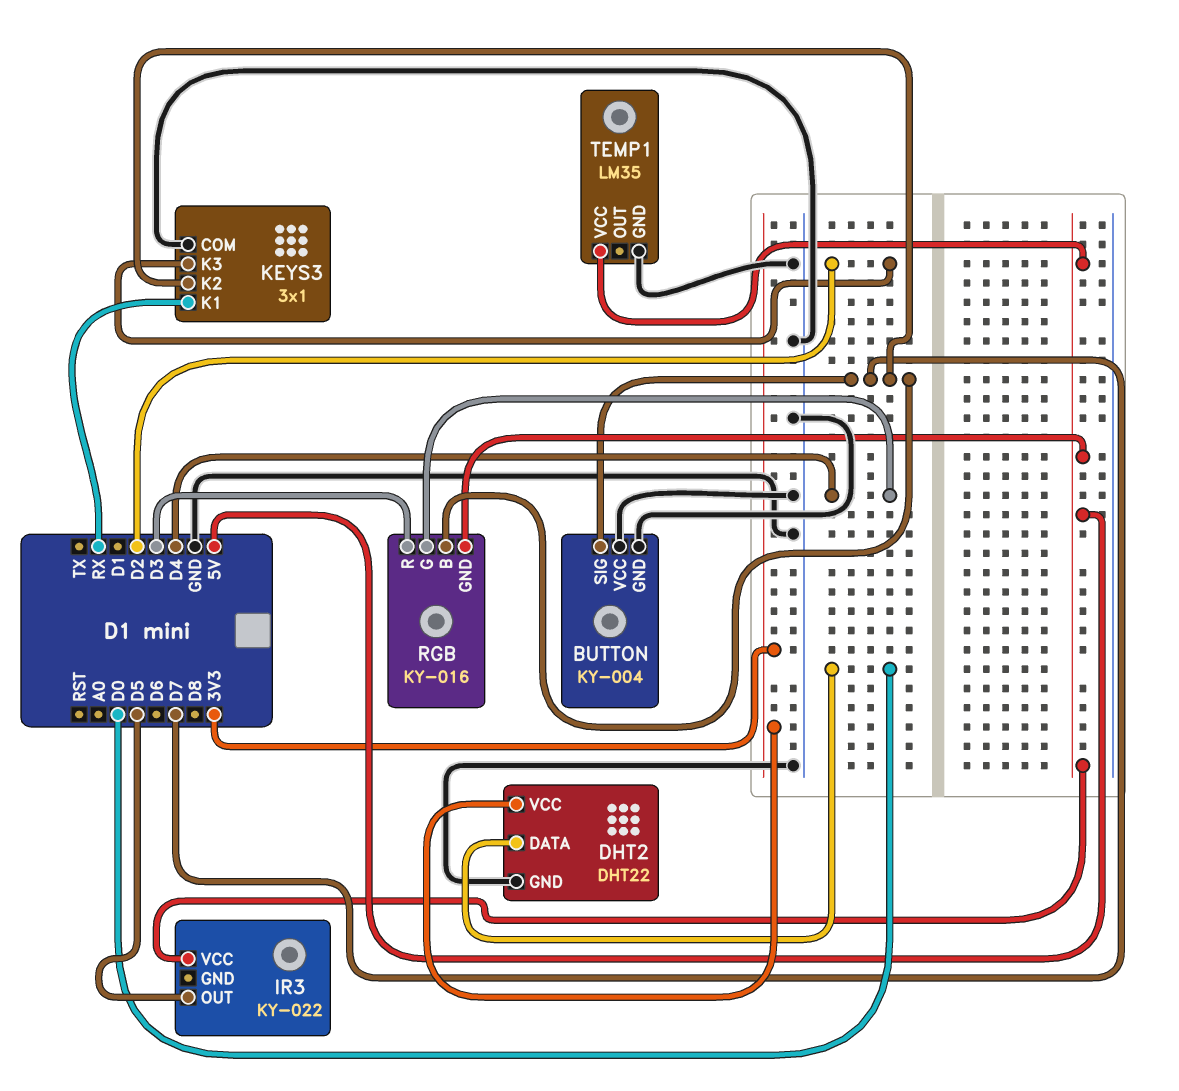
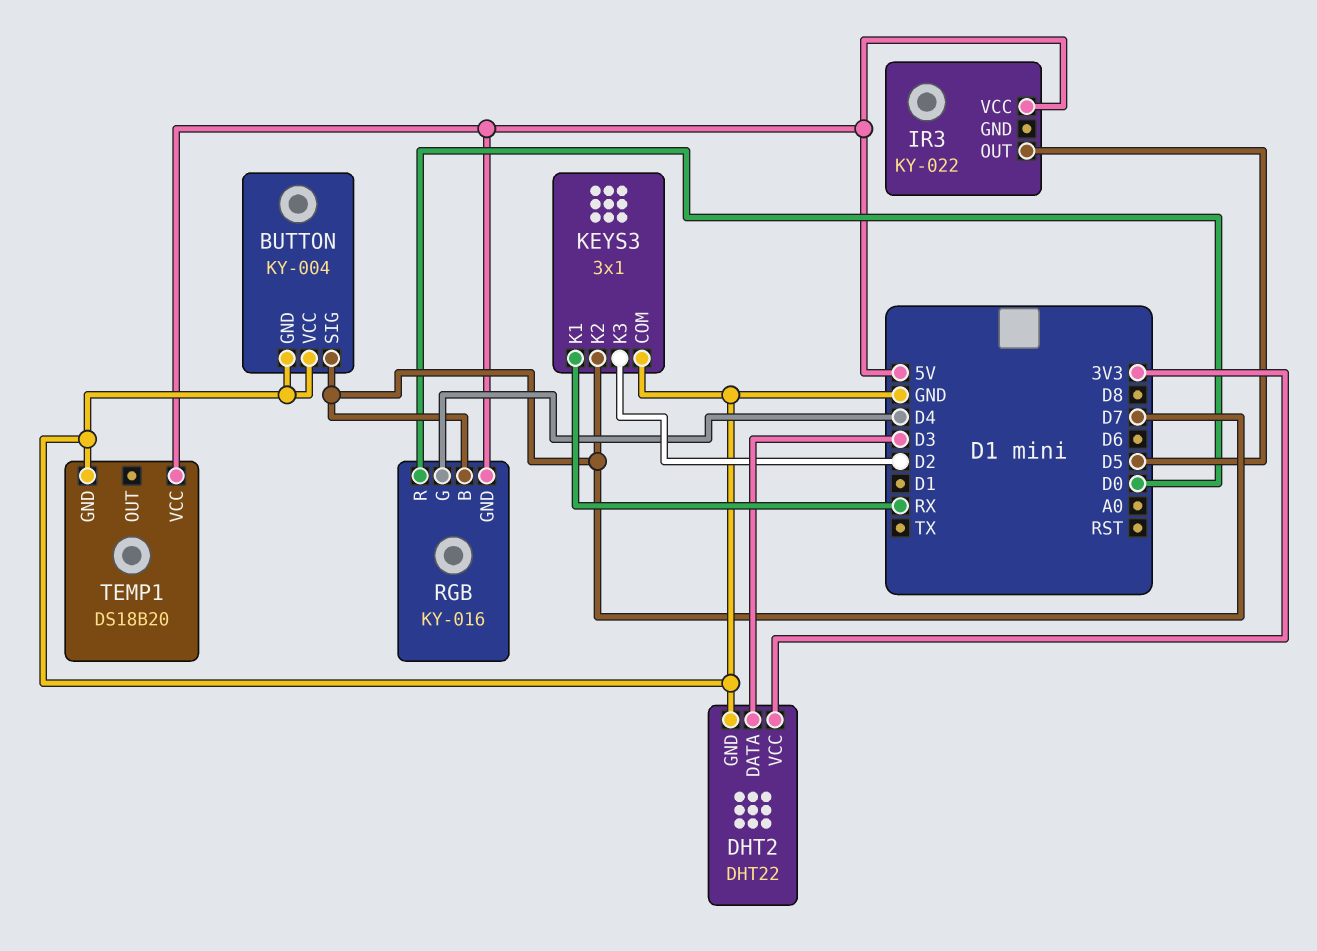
DHT2 pin DATA: D0 -> D3
RGB pin R: D3 -> D0
TEMP1: LM35 -> DS18B20

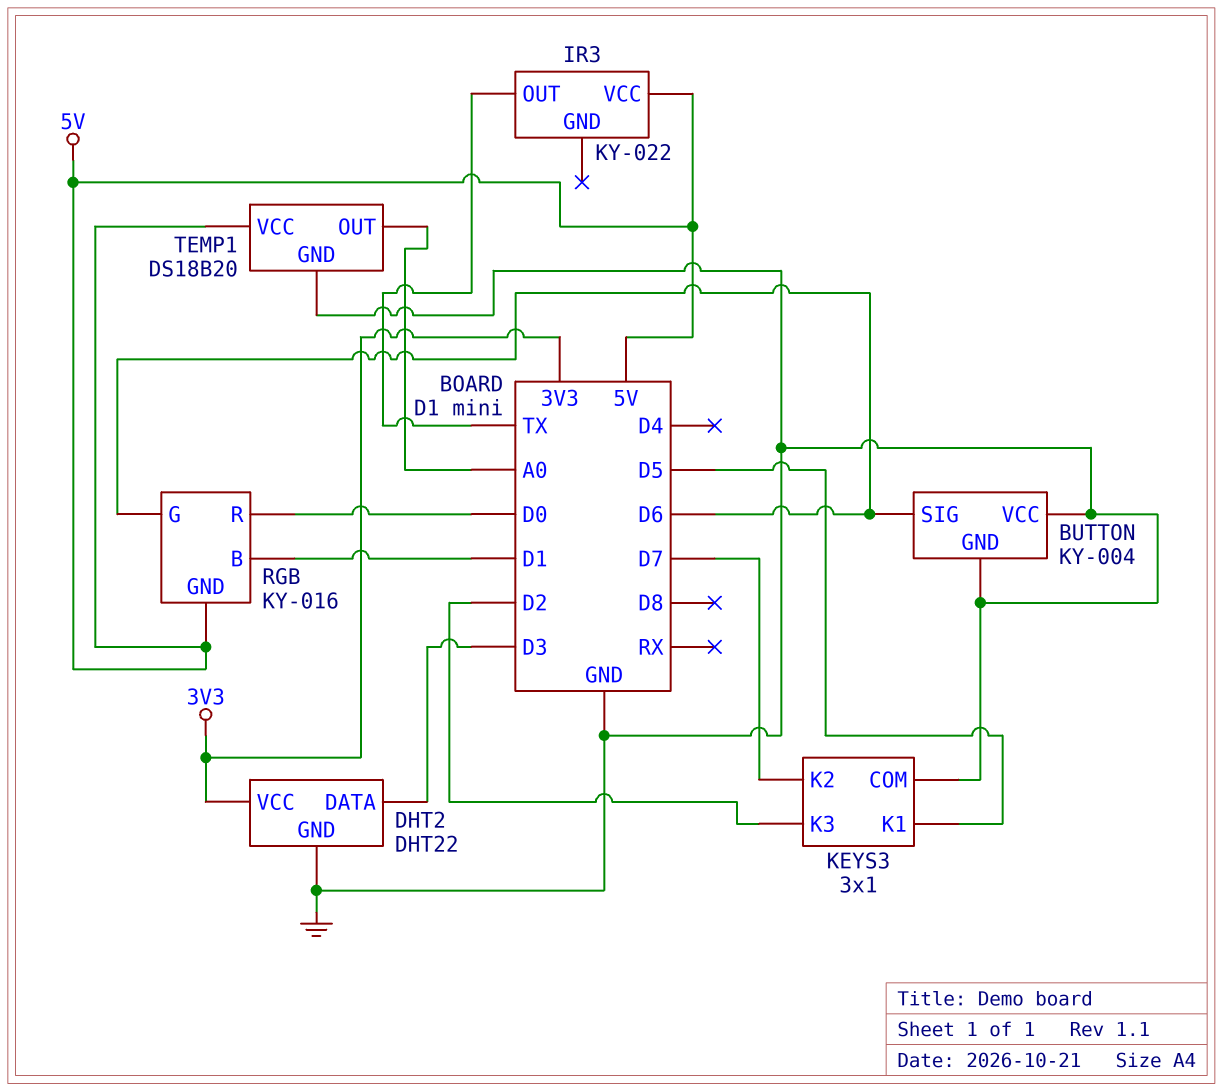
BUTTON pin SIG: D7 -> D6
IR3 pin OUT: D5 -> TX
KEYS3 pin K1: RX -> D5
RGB pin B: D7 -> D1
RGB pin G: D4 -> D6
TEMP1 pin OUT: none -> A0

